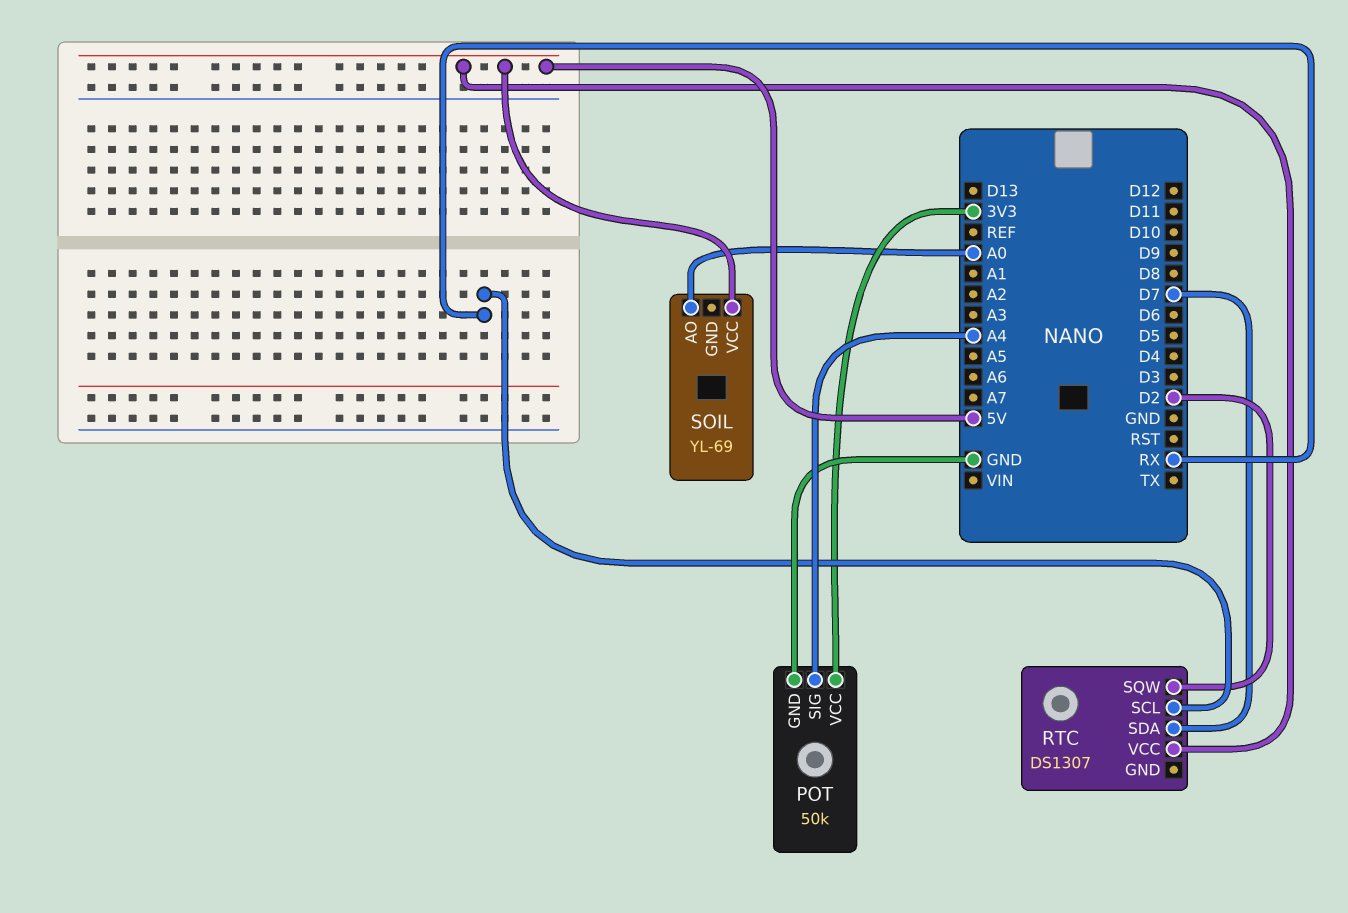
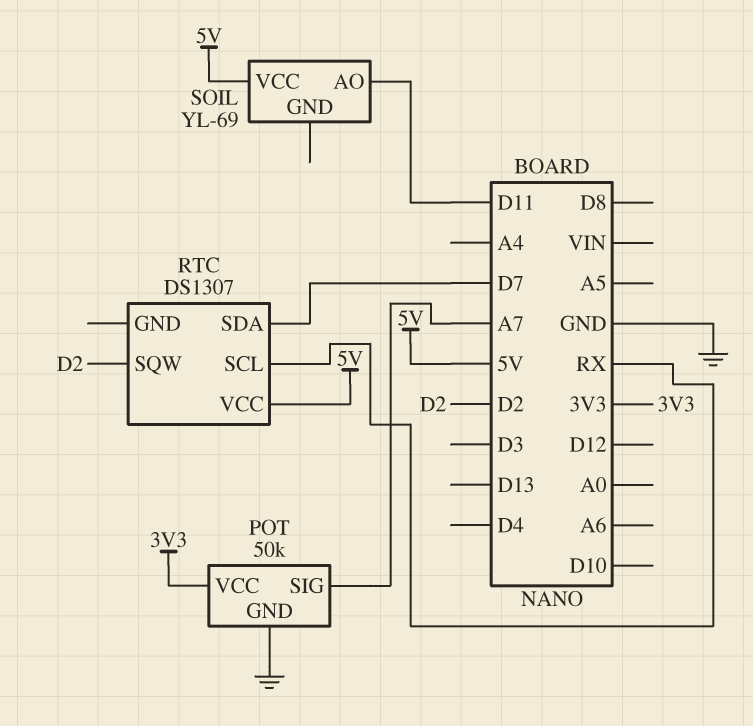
POT pin SIG: A4 -> A7
SOIL pin AO: A0 -> D11

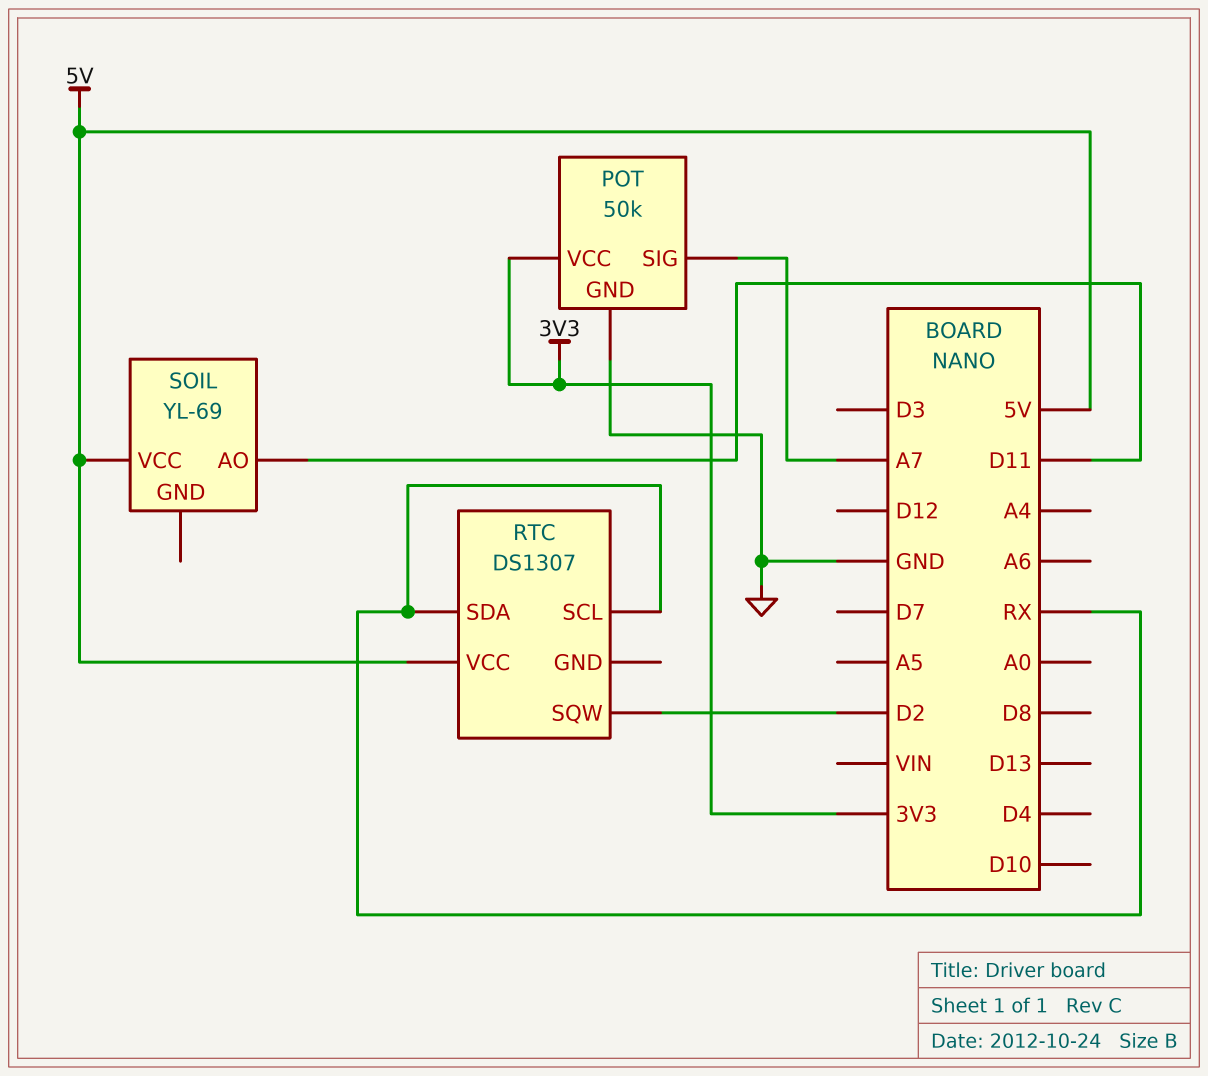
RTC pin SDA: D7 -> RX

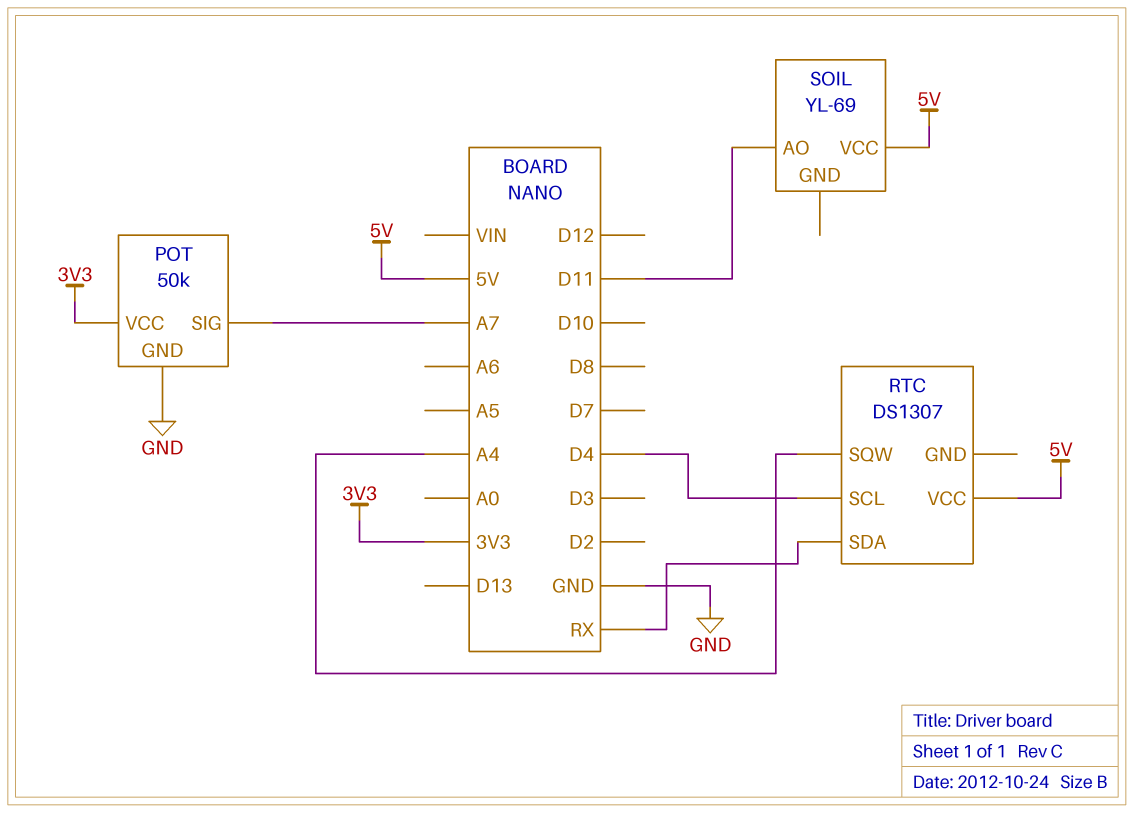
RTC pin SCL: RX -> D4
RTC pin SQW: D2 -> A4

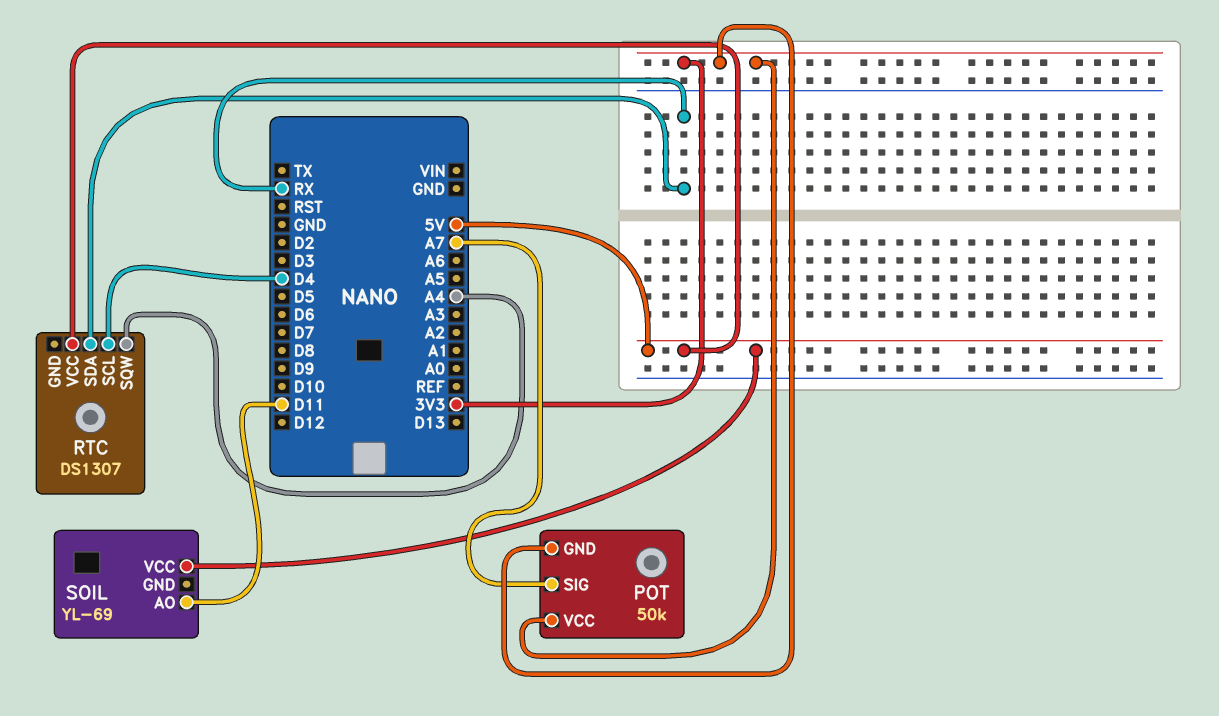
POT pin GND: GND -> 3V3

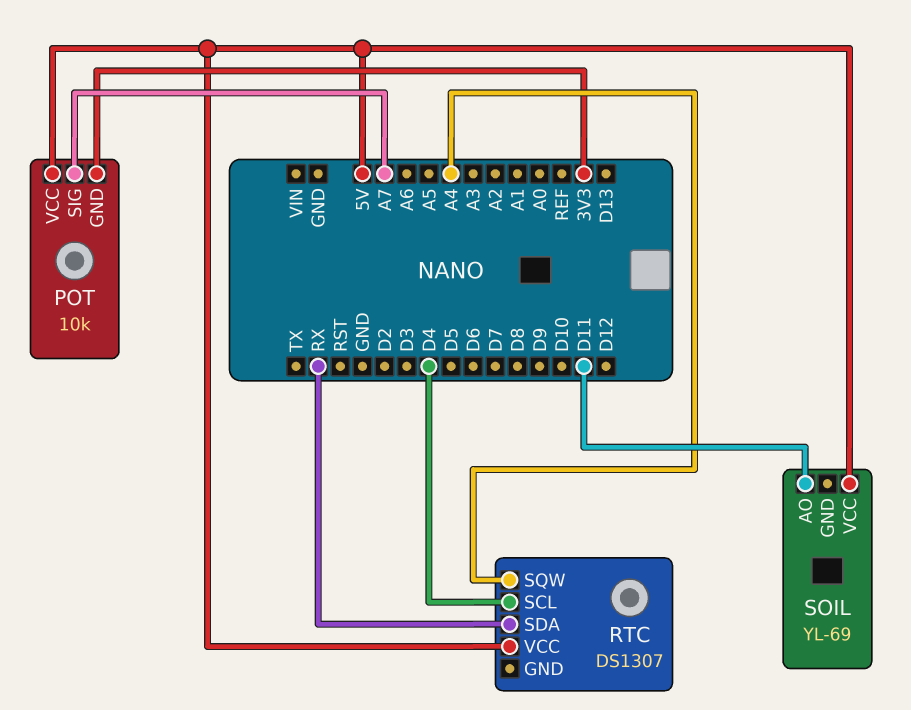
POT: 50k -> 10k
POT pin VCC: 3V3 -> 5V

